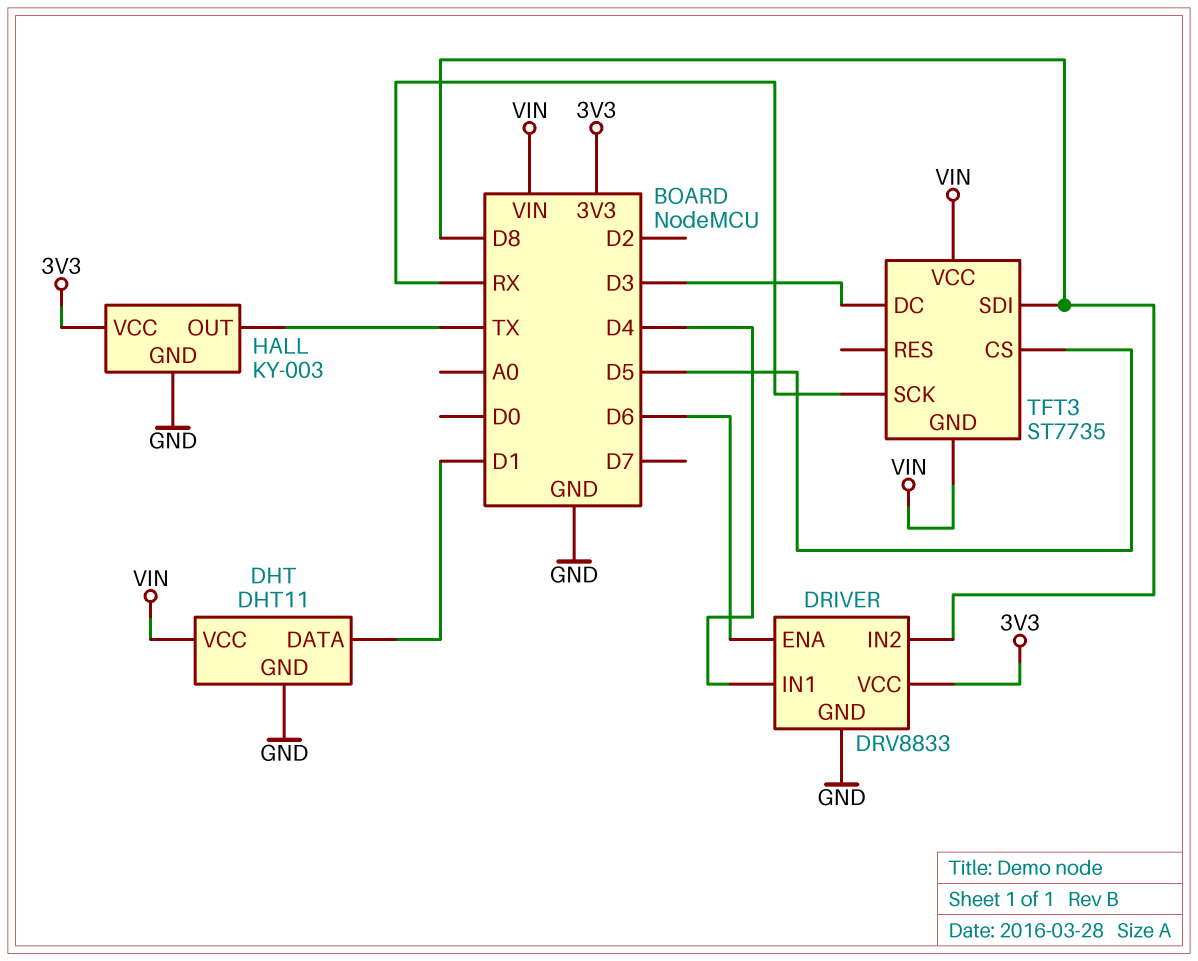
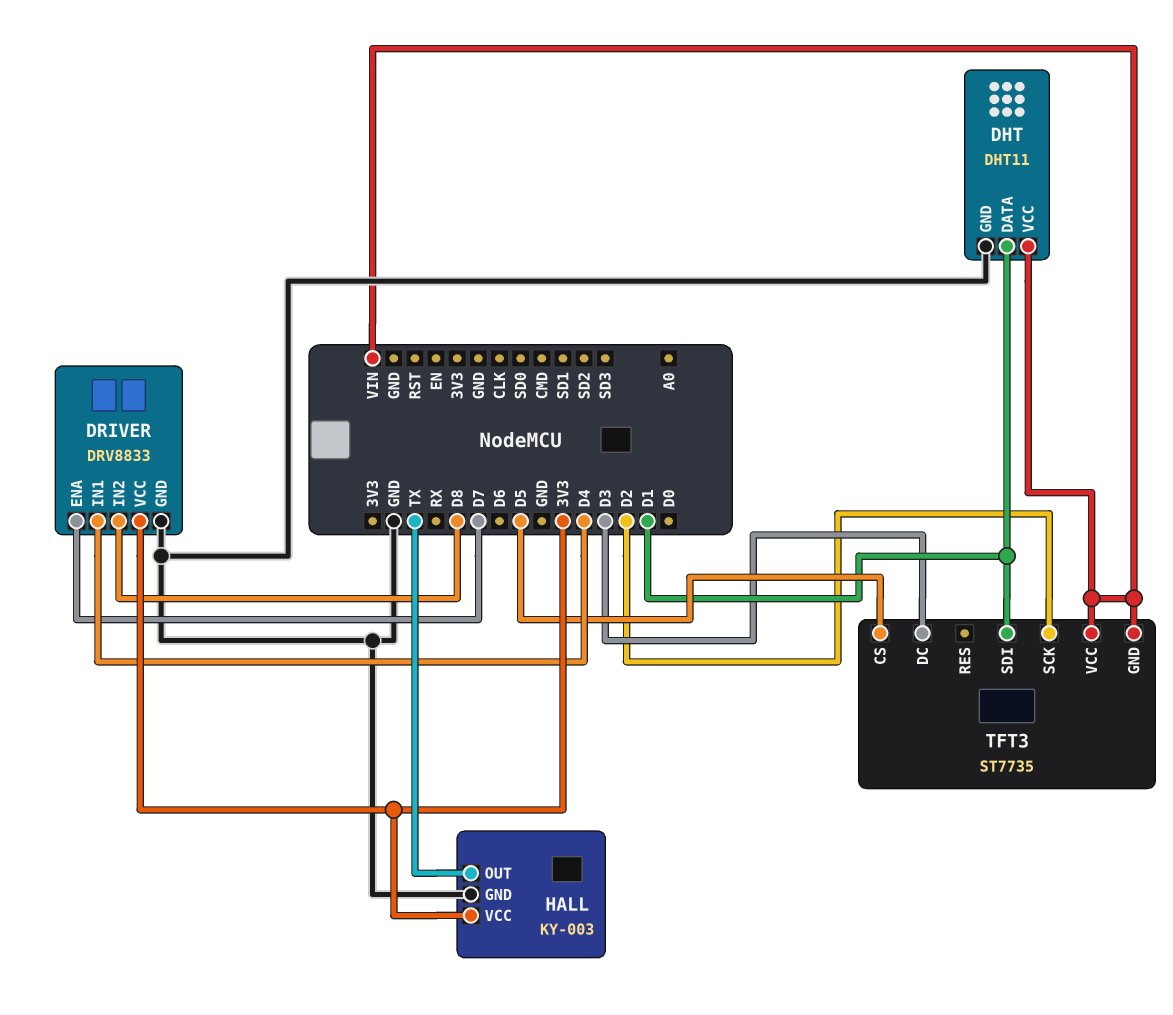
DRIVER pin ENA: D6 -> D7
TFT3 pin SCK: RX -> D2
TFT3 pin SDI: D8 -> D1

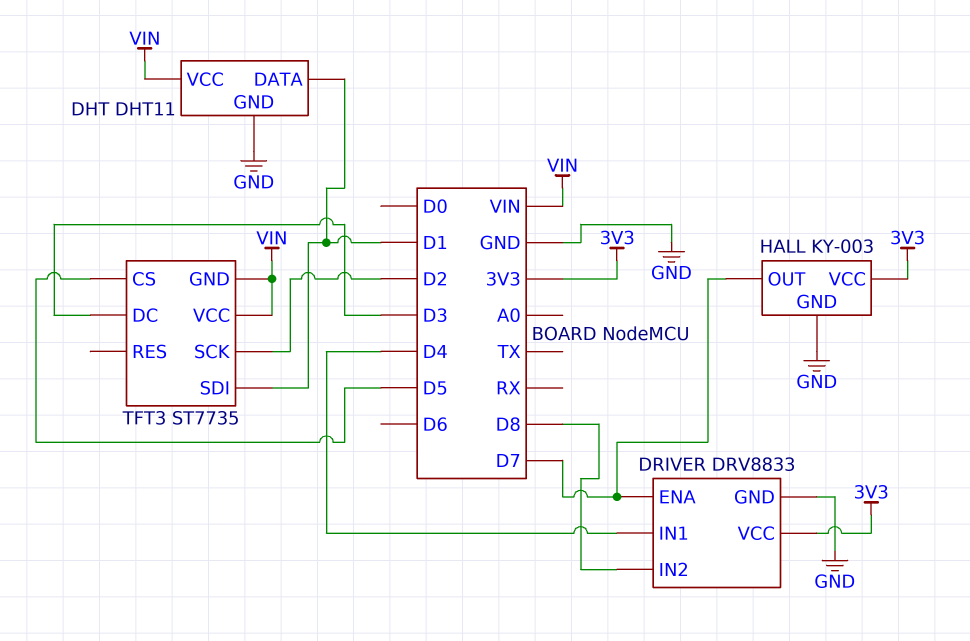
HALL pin OUT: TX -> D7

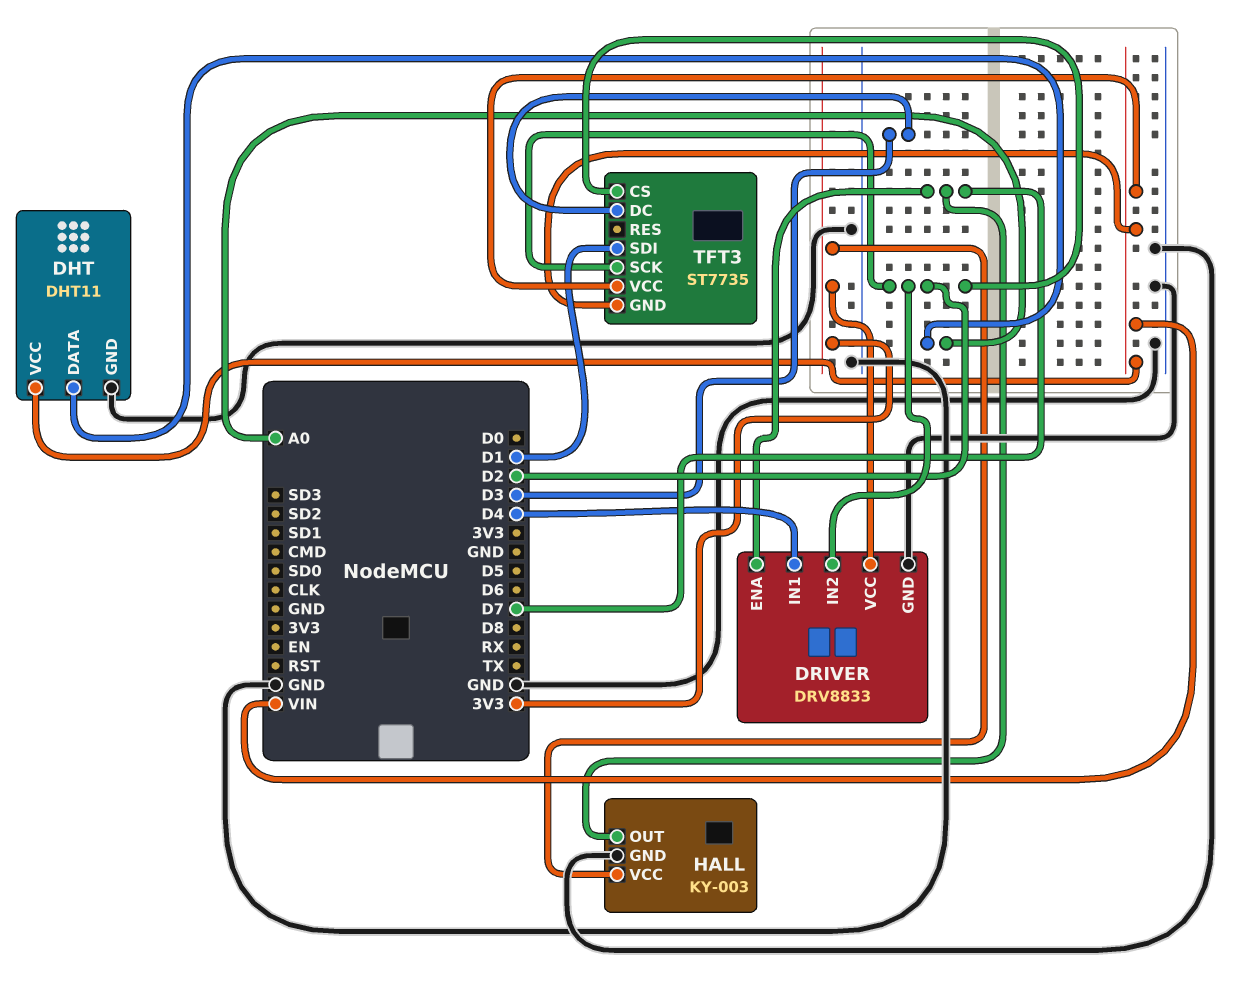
DHT pin DATA: D1 -> A0
DRIVER pin IN2: D8 -> D2
TFT3 pin CS: D5 -> D2

